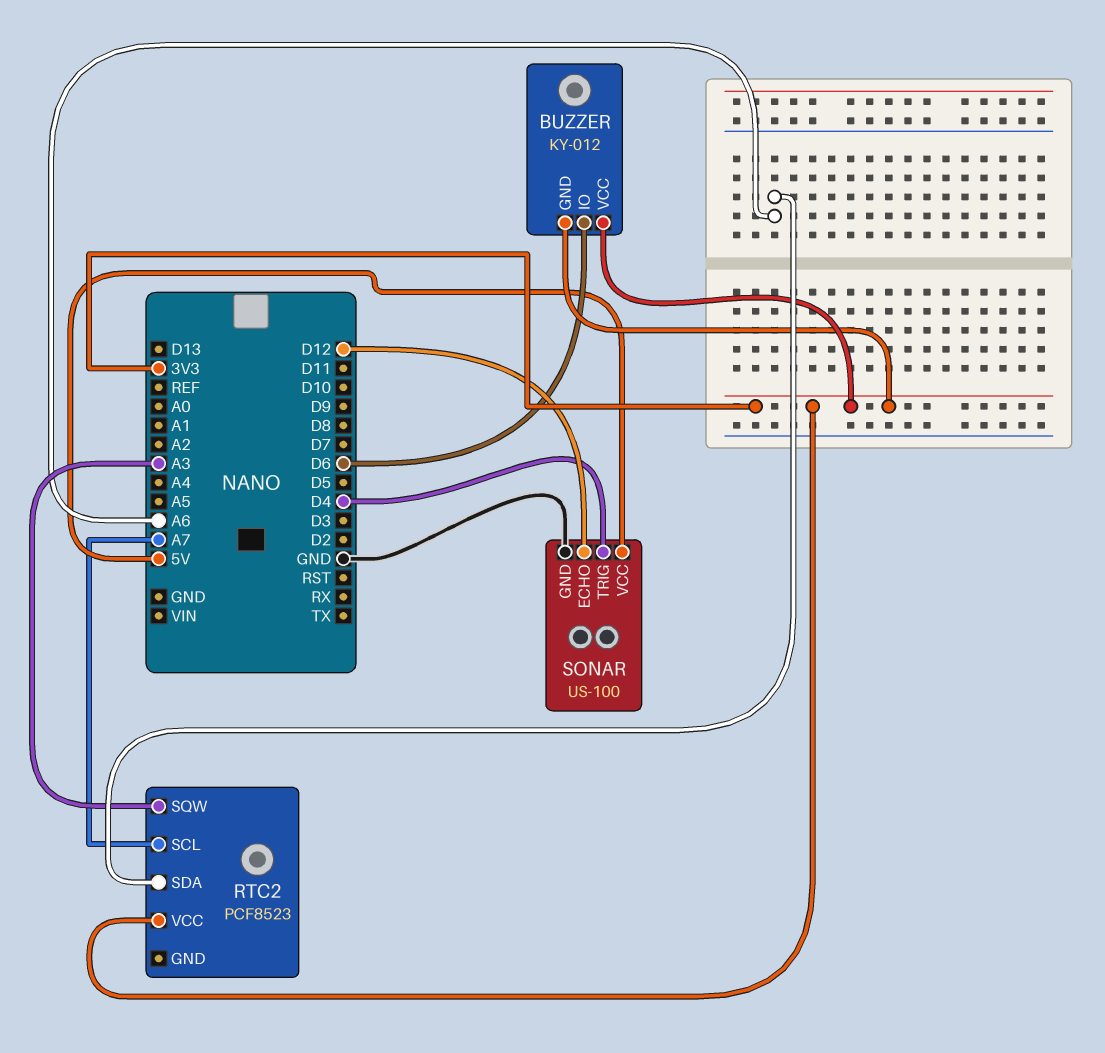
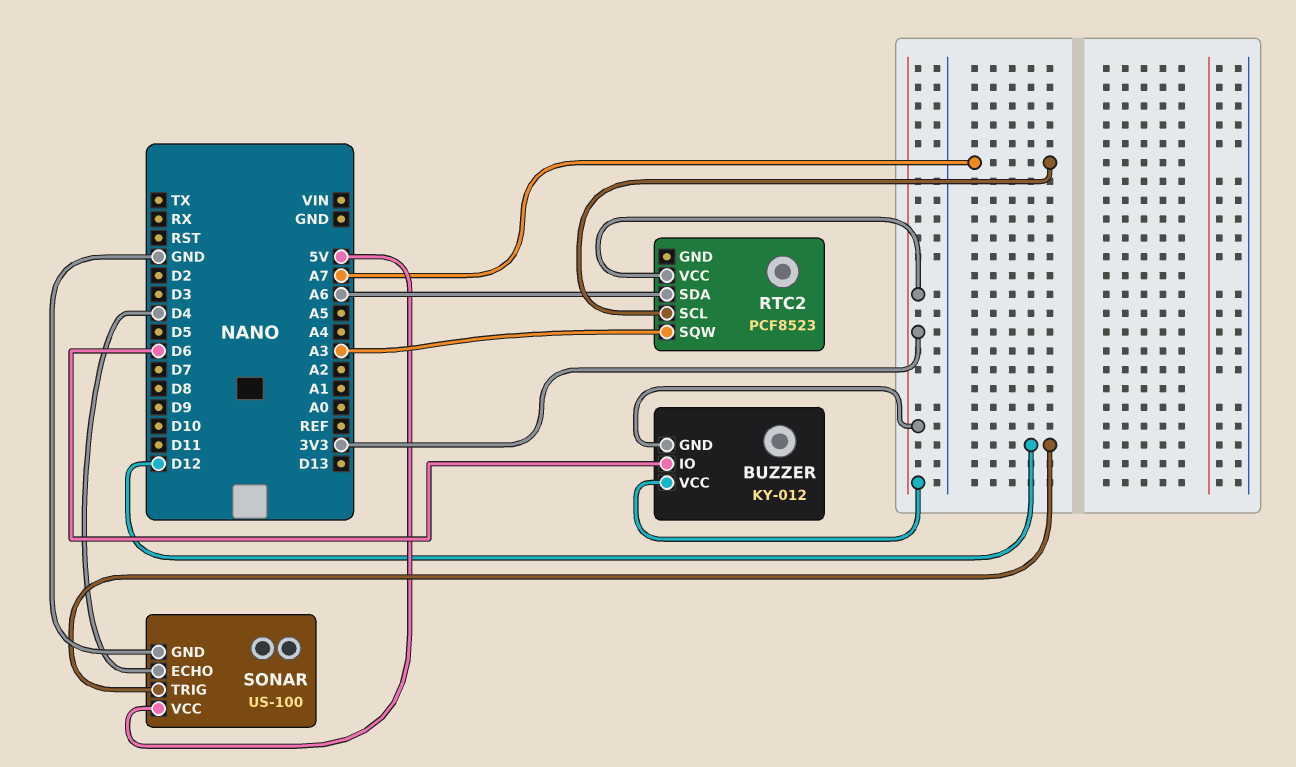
SONAR pin ECHO: D12 -> D4
SONAR pin TRIG: D4 -> D12

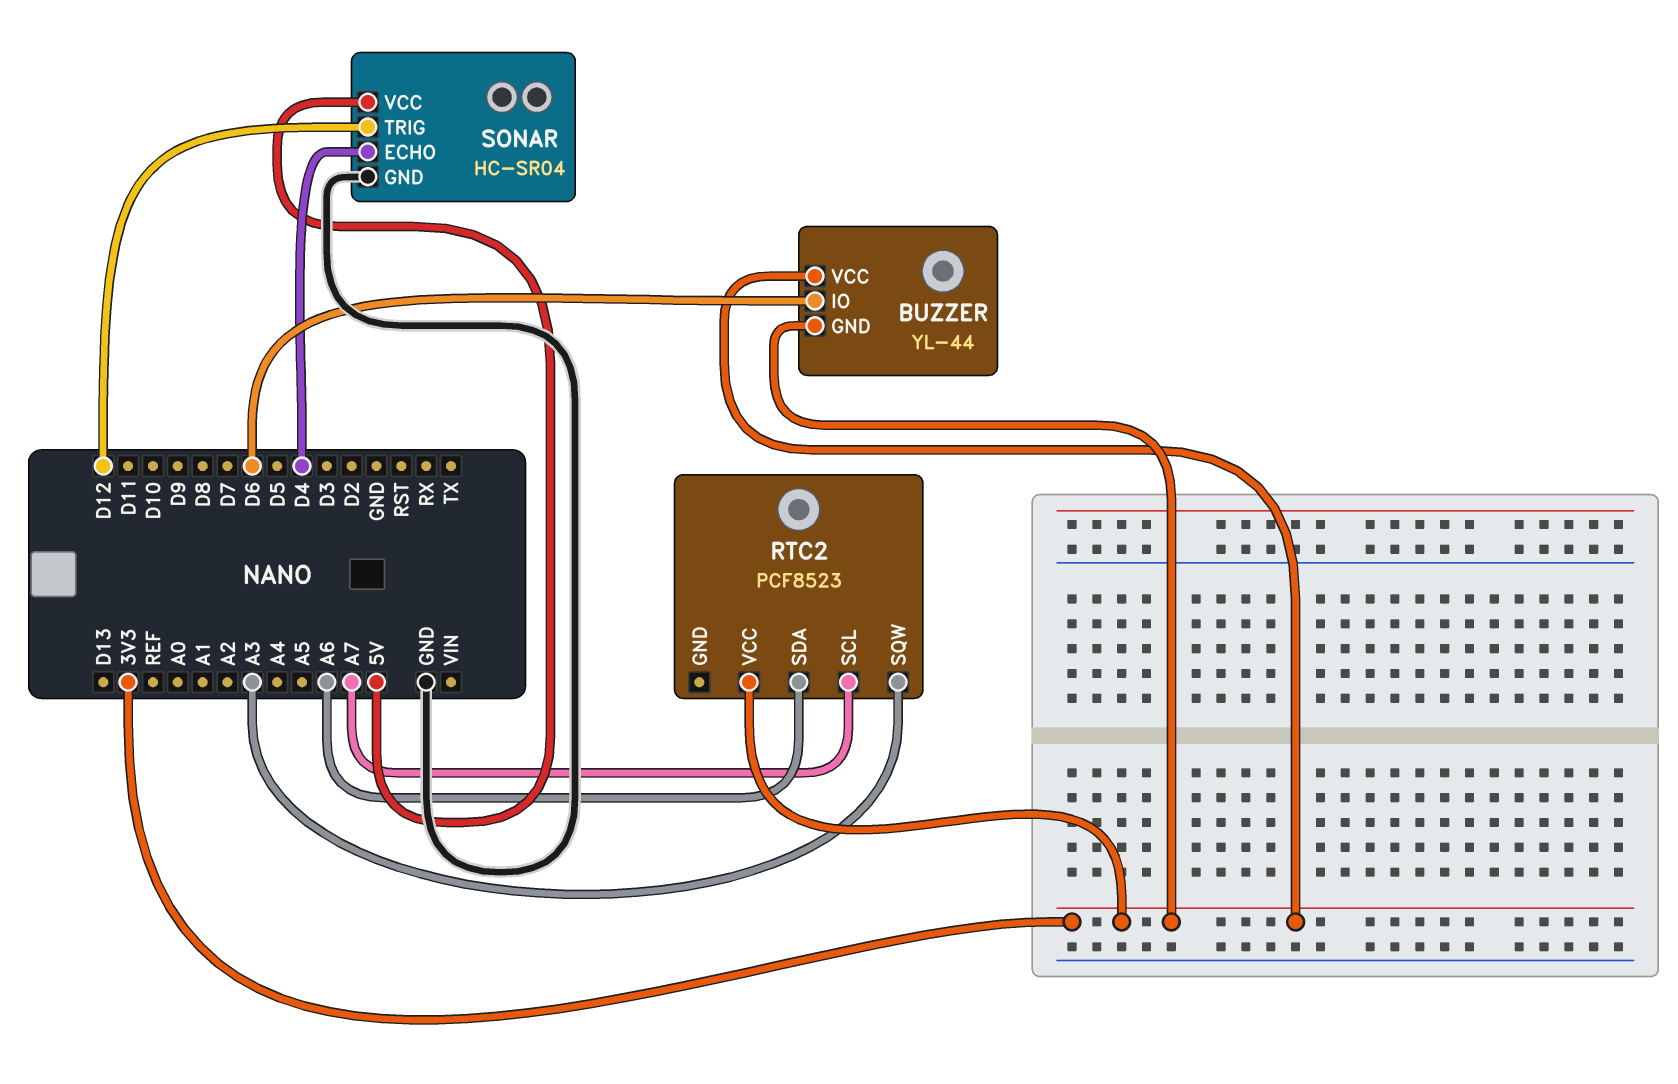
BUZZER: KY-012 -> YL-44
SONAR: US-100 -> HC-SR04

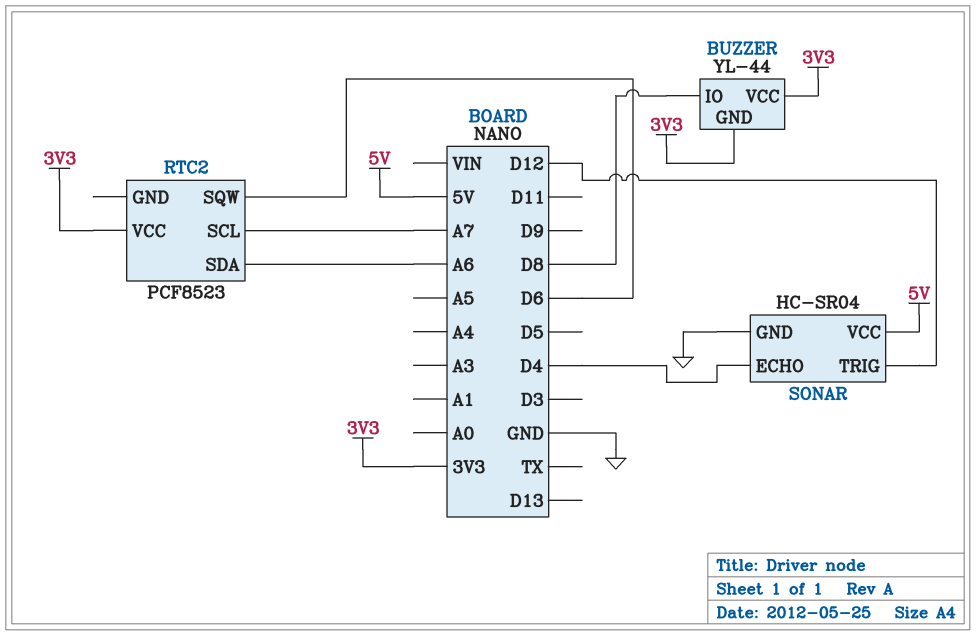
BUZZER pin IO: D6 -> D8
RTC2 pin SQW: A3 -> D6

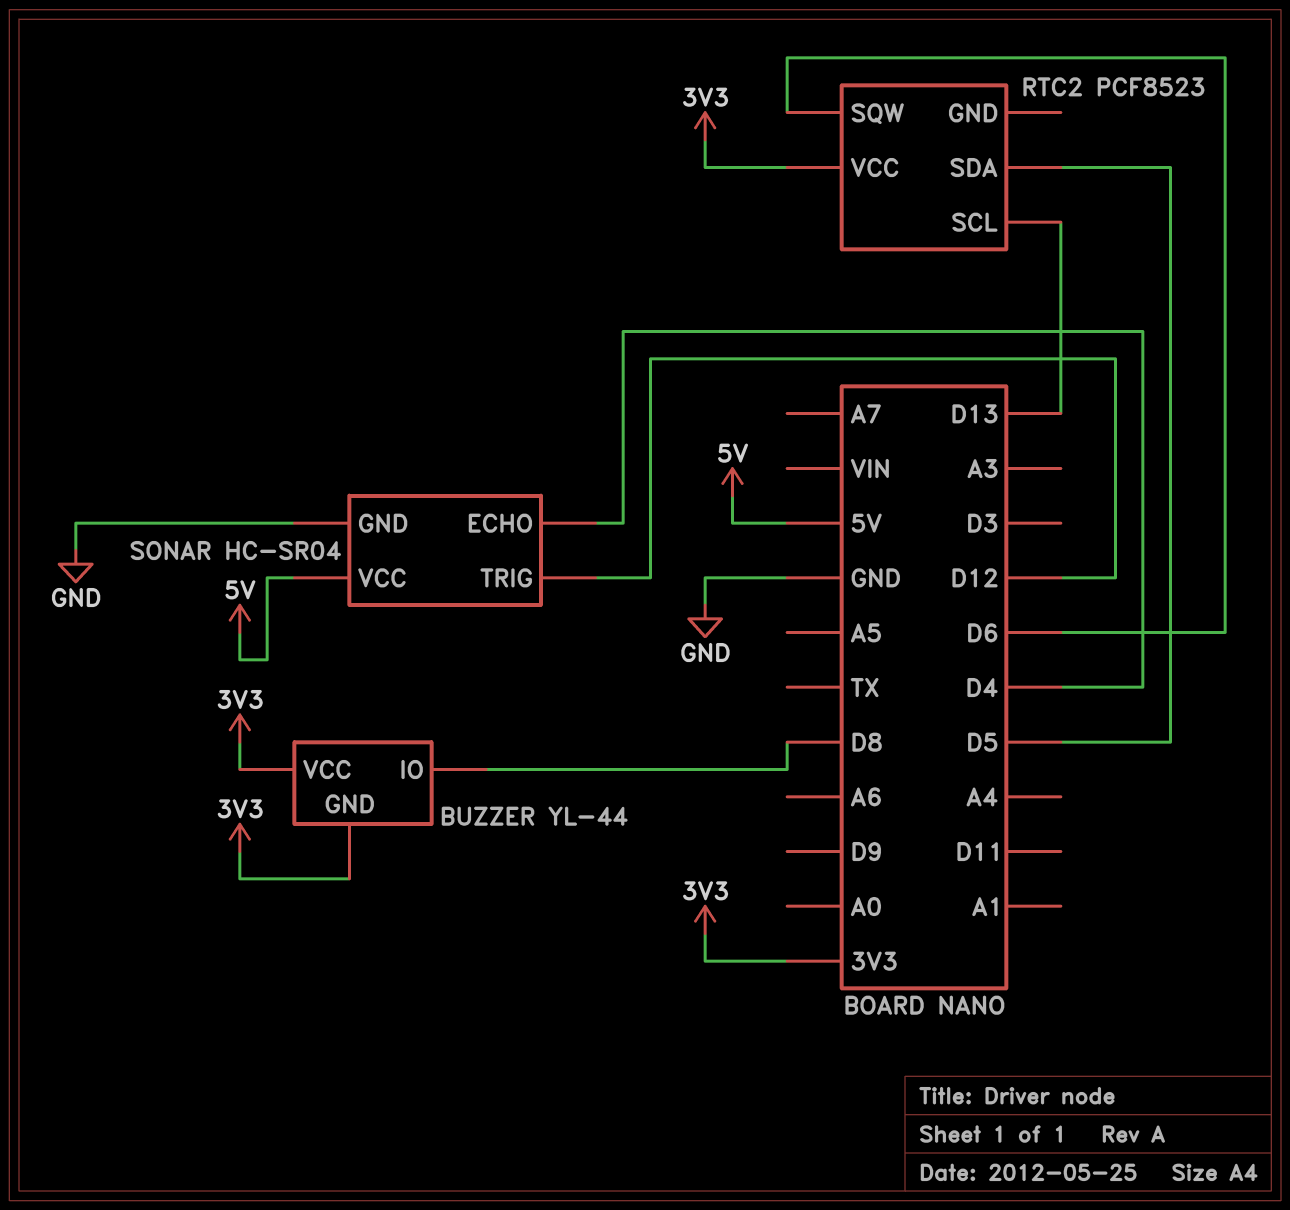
RTC2 pin SCL: A7 -> D13
RTC2 pin SDA: A6 -> D5

